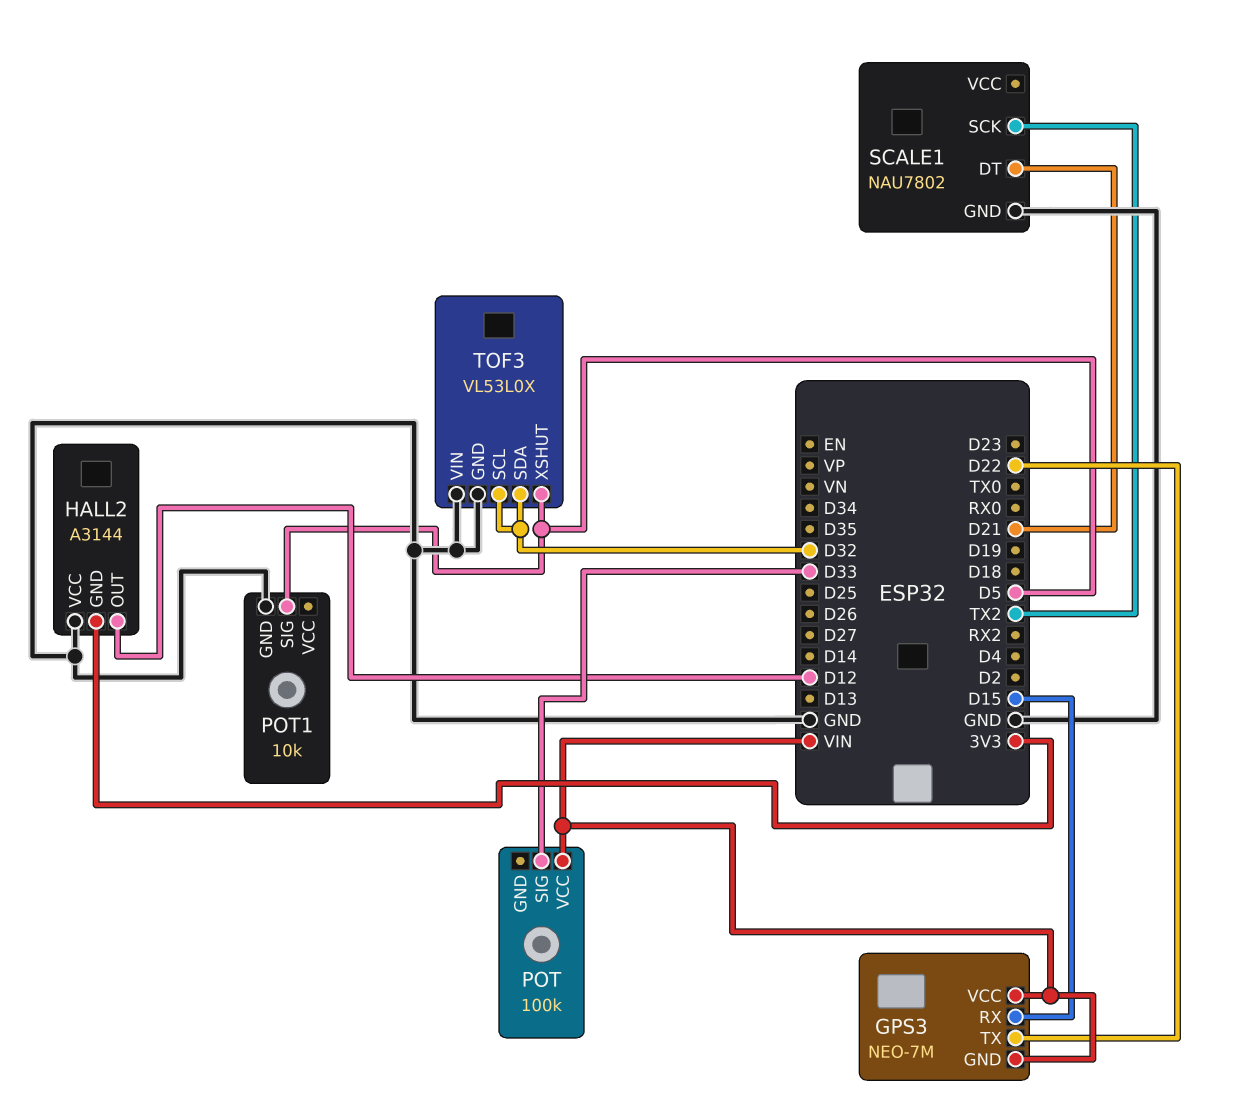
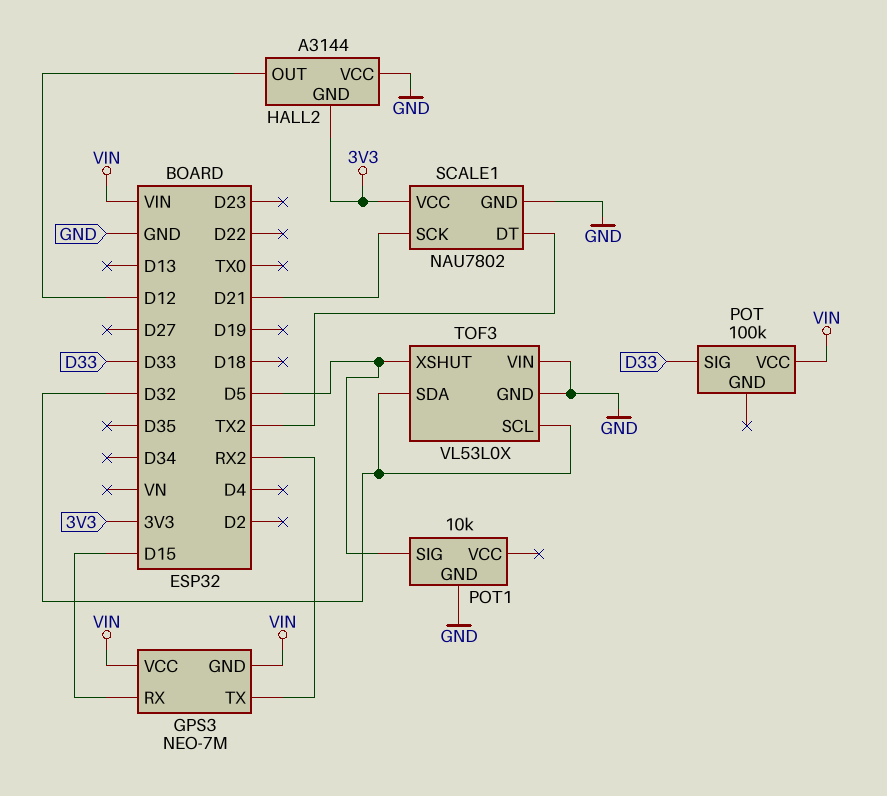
GPS3 pin TX: D22 -> RX2
SCALE1 pin DT: D21 -> TX2
SCALE1 pin SCK: TX2 -> D21
SCALE1 pin VCC: none -> 3V3

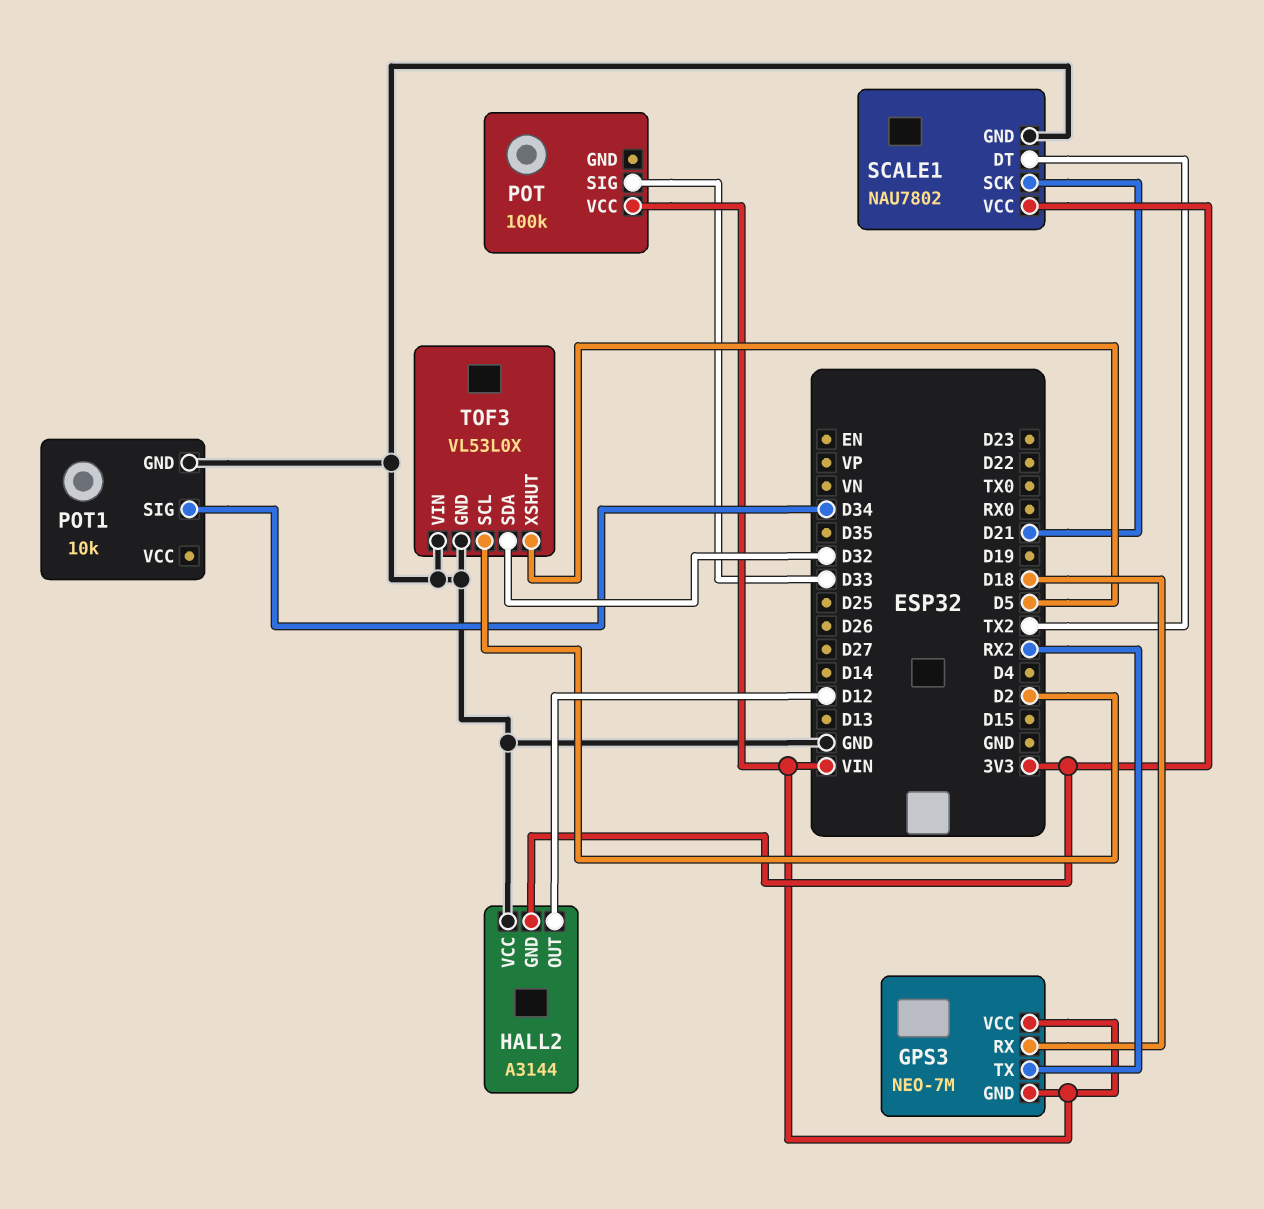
GPS3 pin RX: D15 -> D18
POT1 pin SIG: D5 -> D34
TOF3 pin SCL: D32 -> D2

